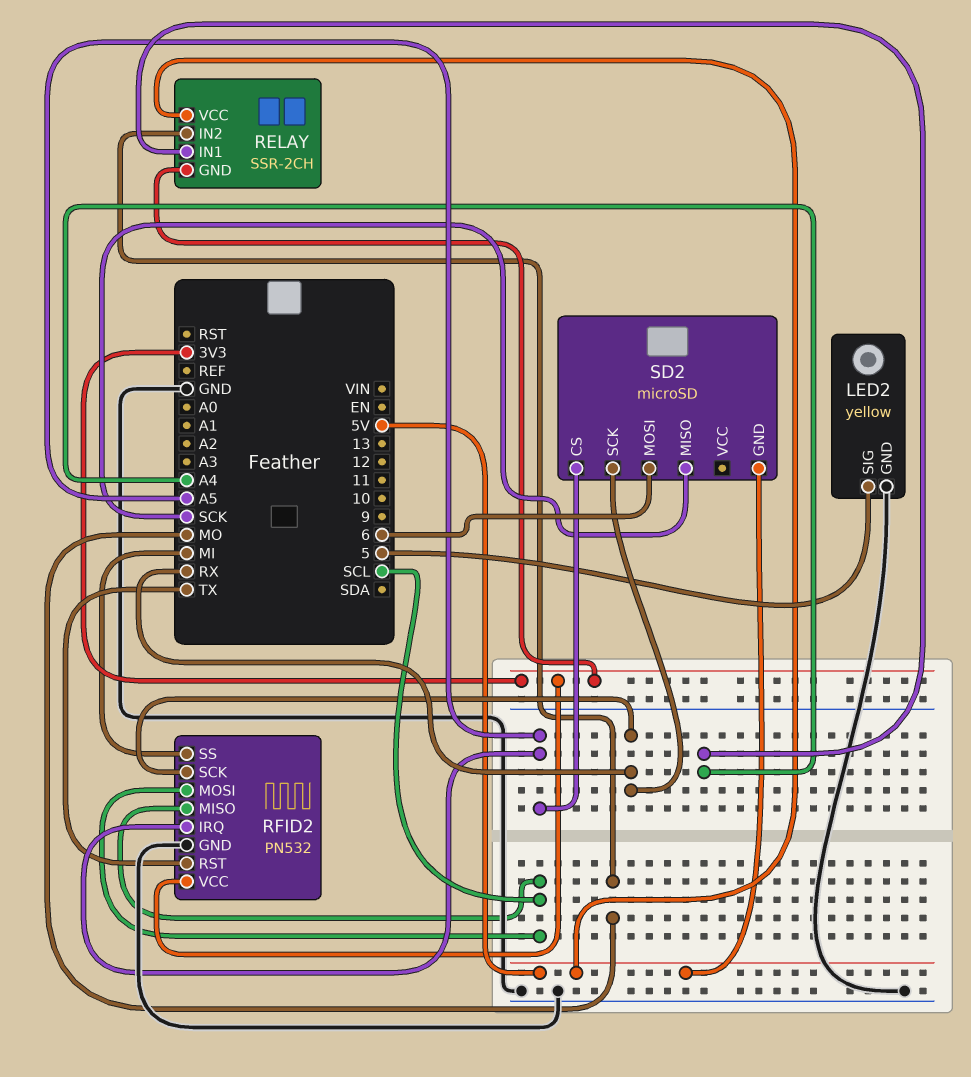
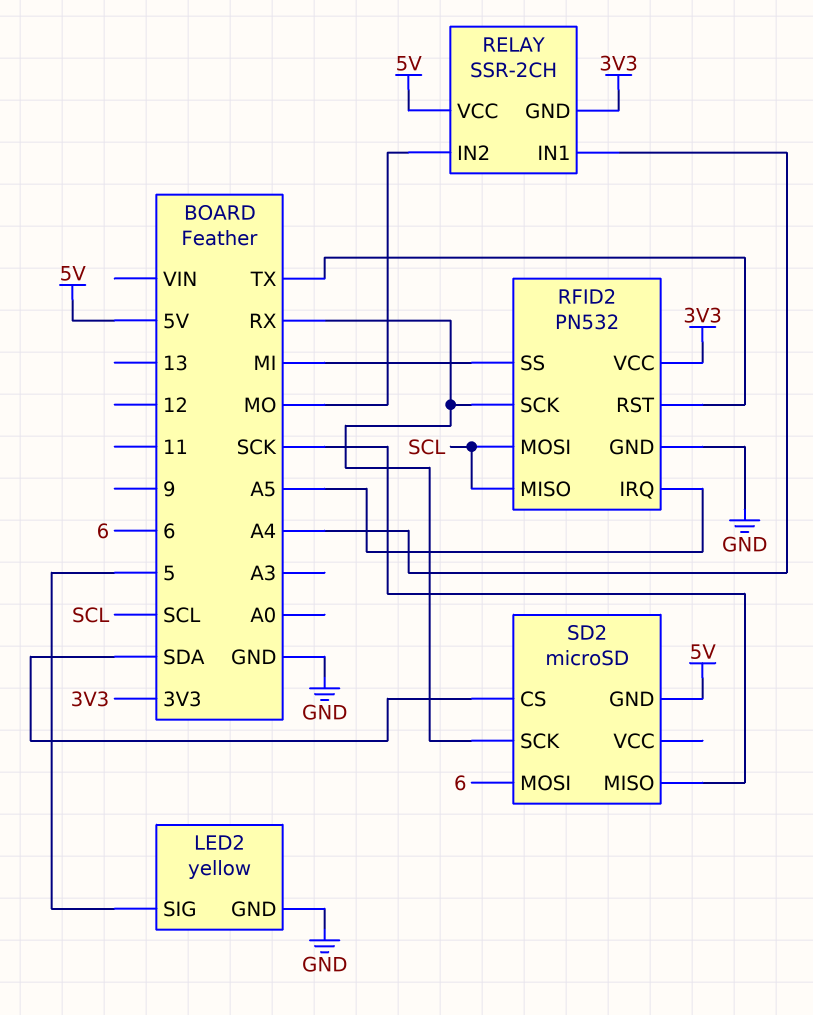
SD2 pin CS: A5 -> SDA

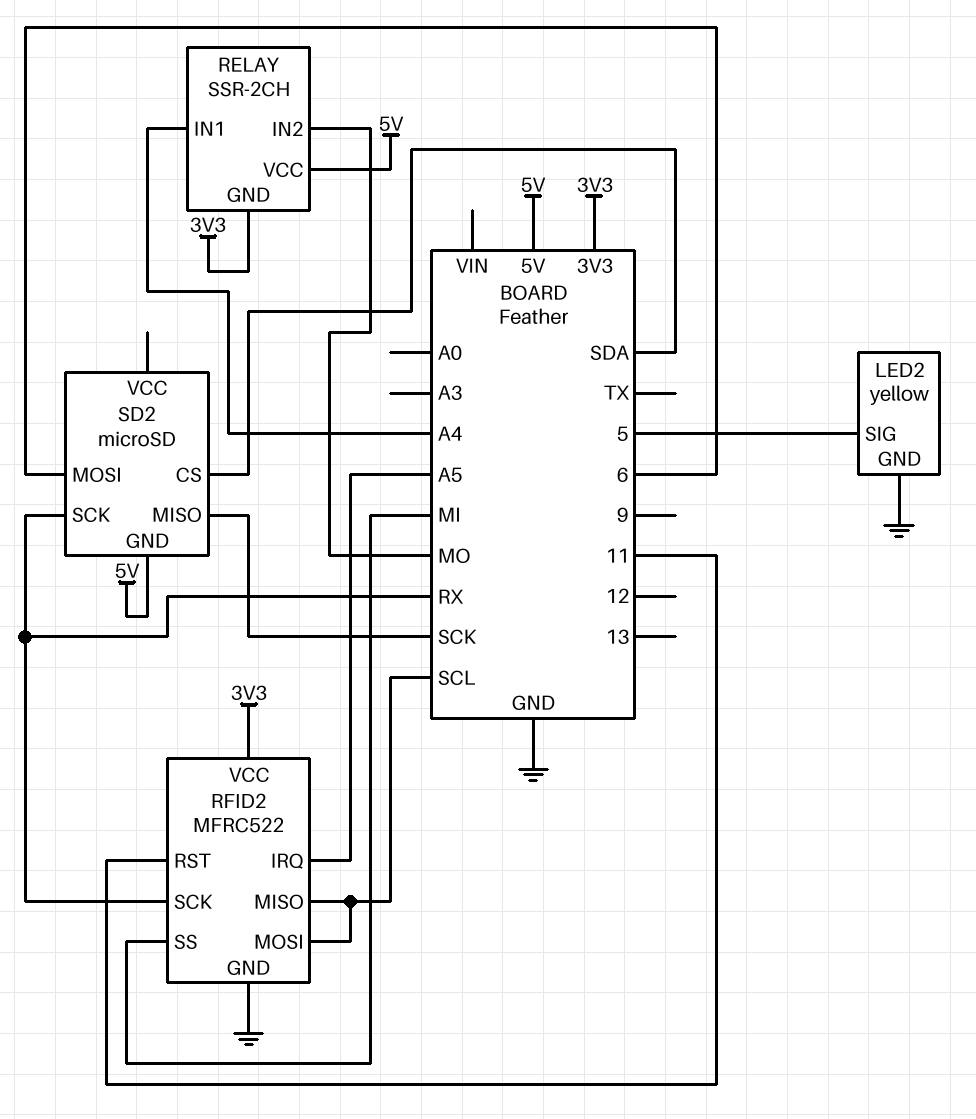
RFID2: PN532 -> MFRC522
RFID2 pin RST: TX -> 11

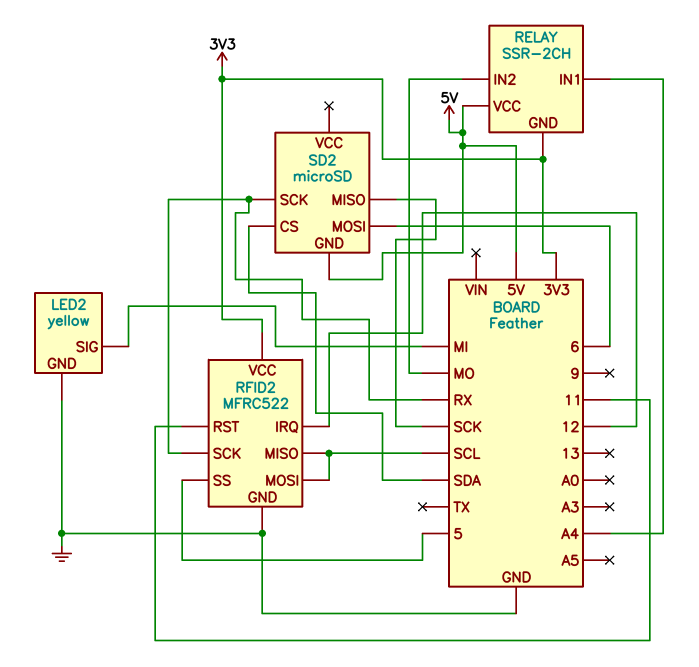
LED2 pin SIG: 5 -> MI
RFID2 pin IRQ: A5 -> 12
RFID2 pin SS: MI -> 5

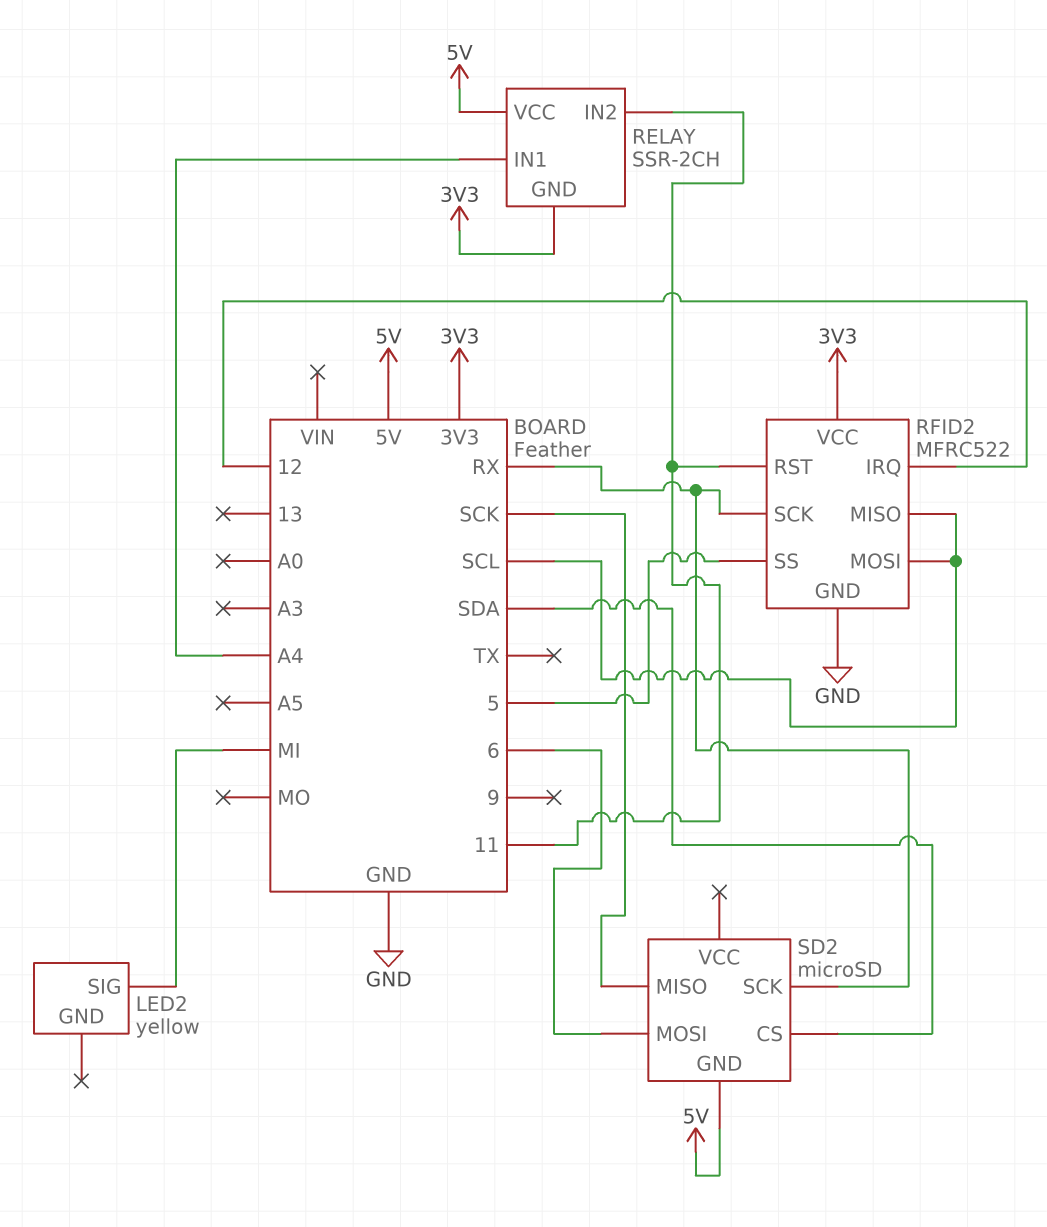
LED2 pin GND: GND -> none
RELAY pin IN2: MO -> 11

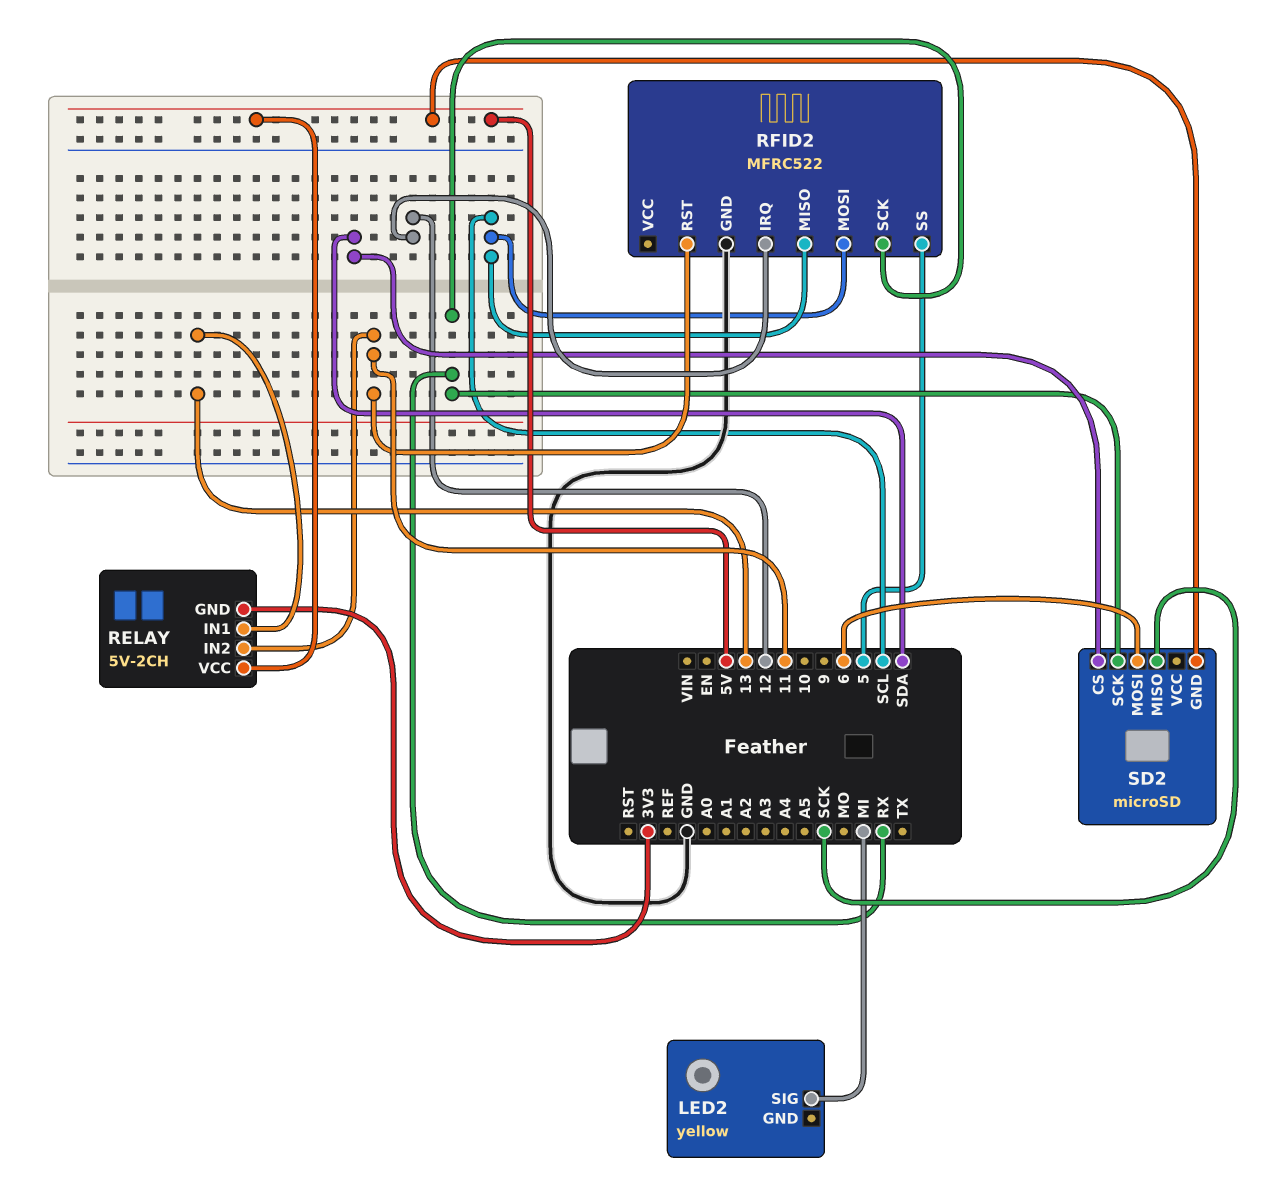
RELAY: SSR-2CH -> 5V-2CH
RELAY pin IN1: A4 -> 13
RFID2 pin VCC: 3V3 -> none

